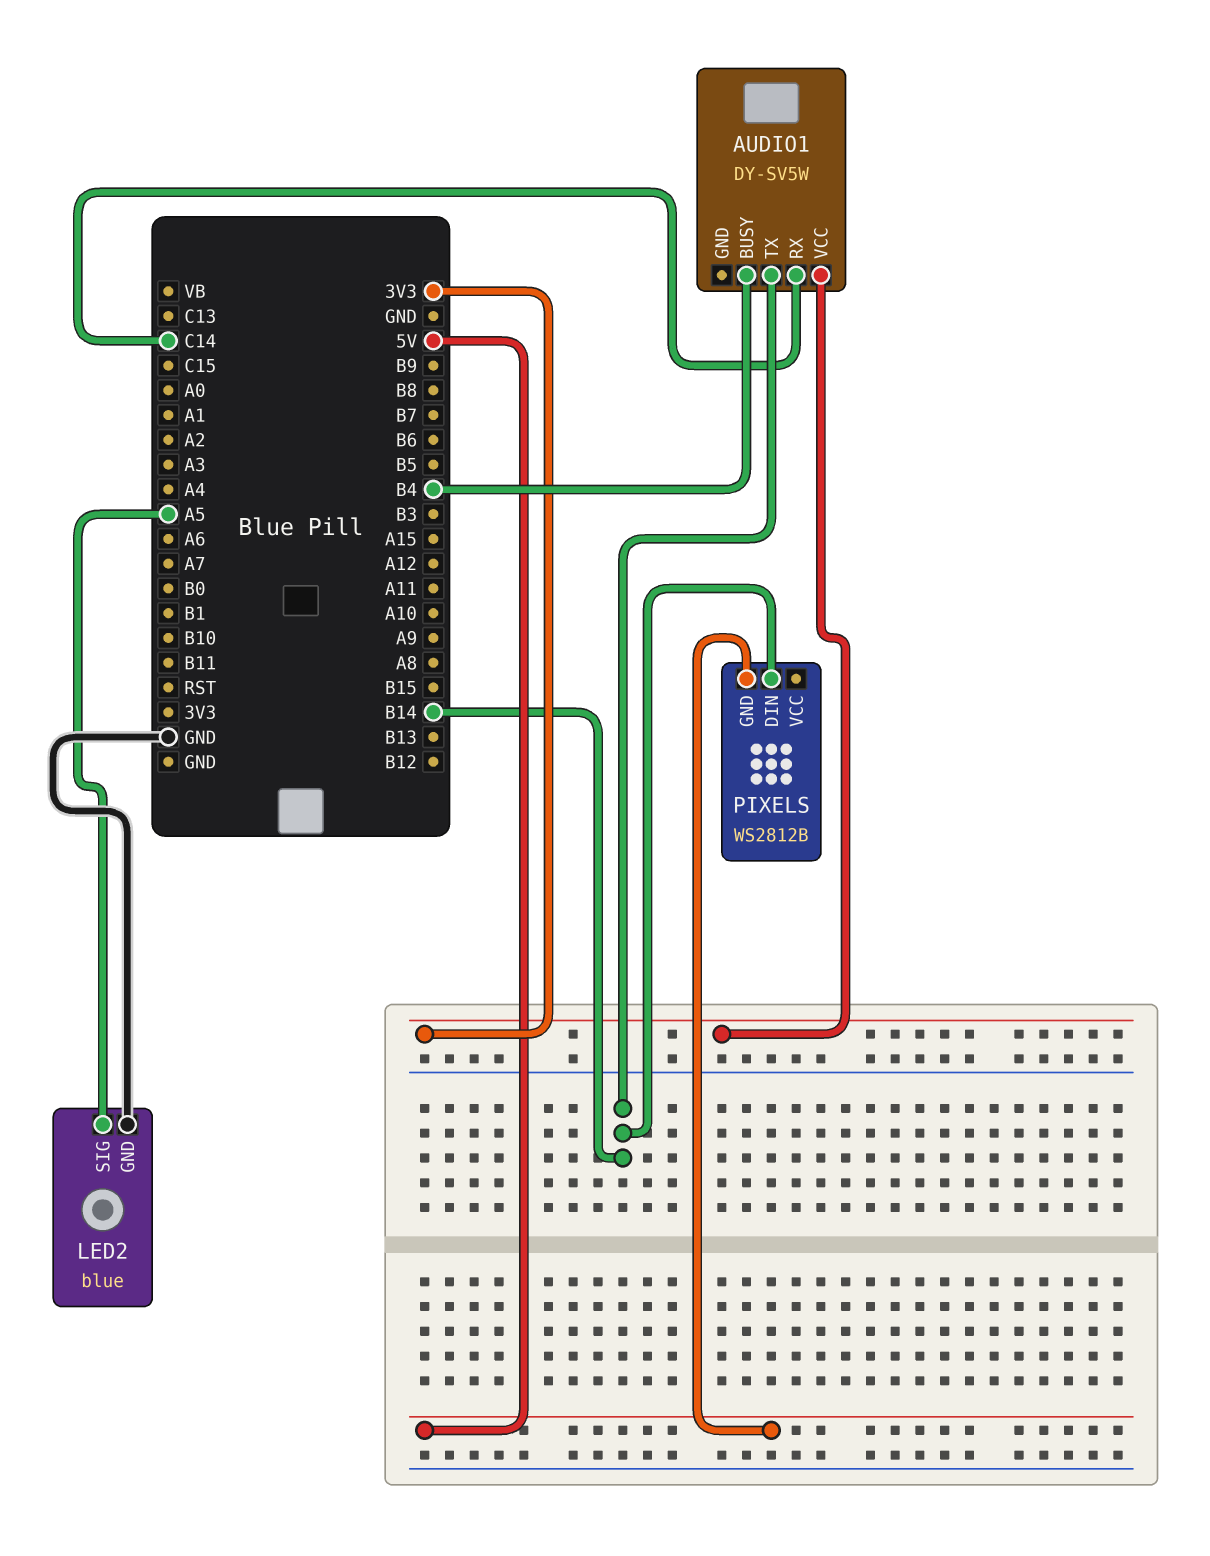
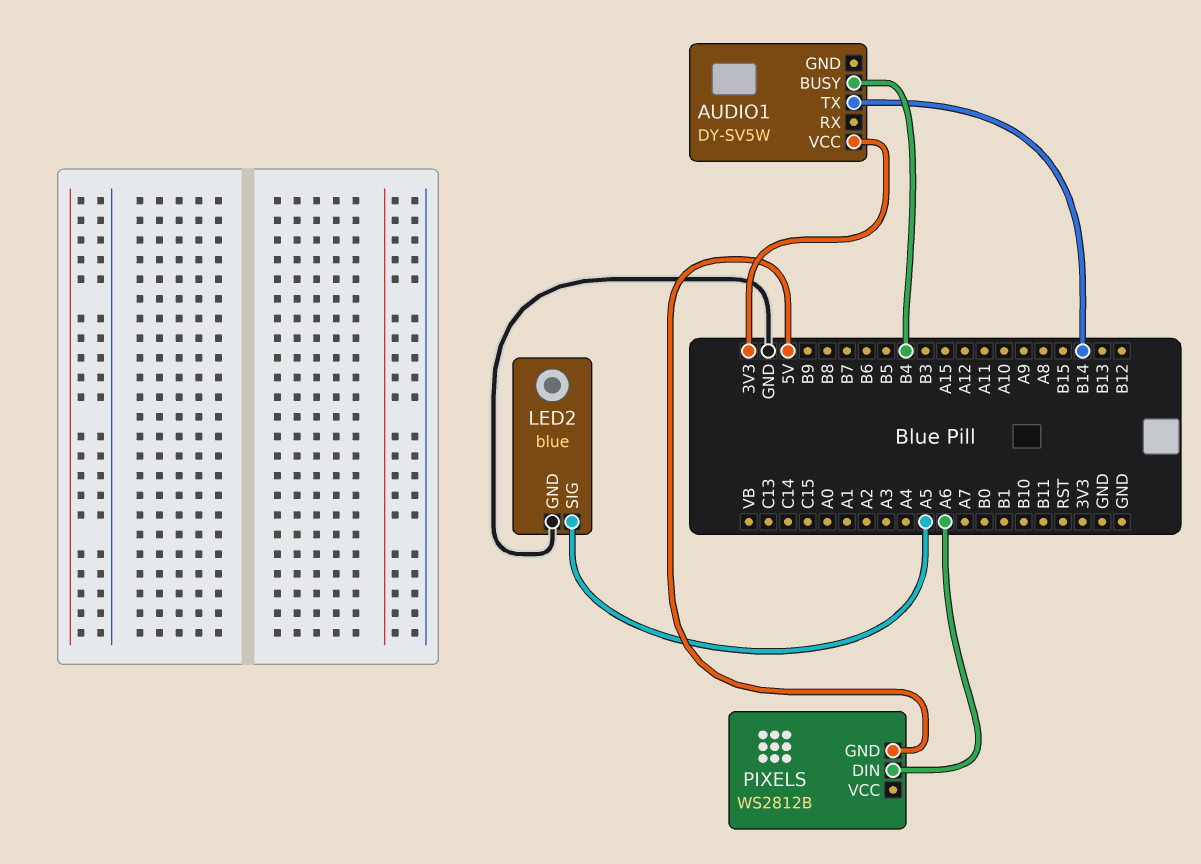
AUDIO1 pin RX: C14 -> none
PIXELS pin DIN: B14 -> A6

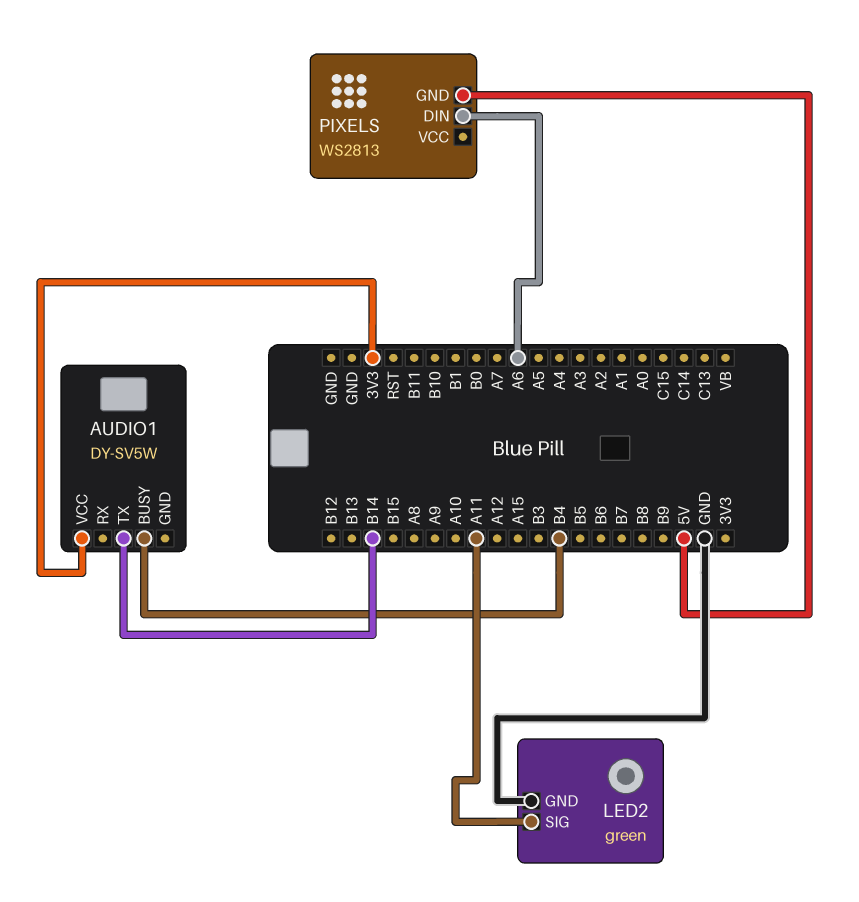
LED2: blue -> green
LED2 pin SIG: A5 -> A11
PIXELS: WS2812B -> WS2813

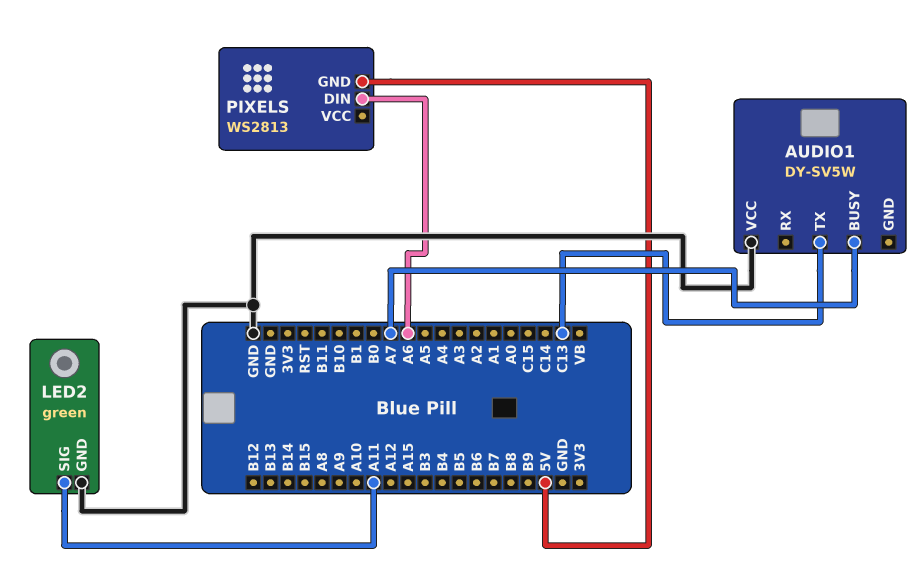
AUDIO1 pin BUSY: B4 -> A7
AUDIO1 pin TX: B14 -> C13
AUDIO1 pin VCC: 3V3 -> GND

